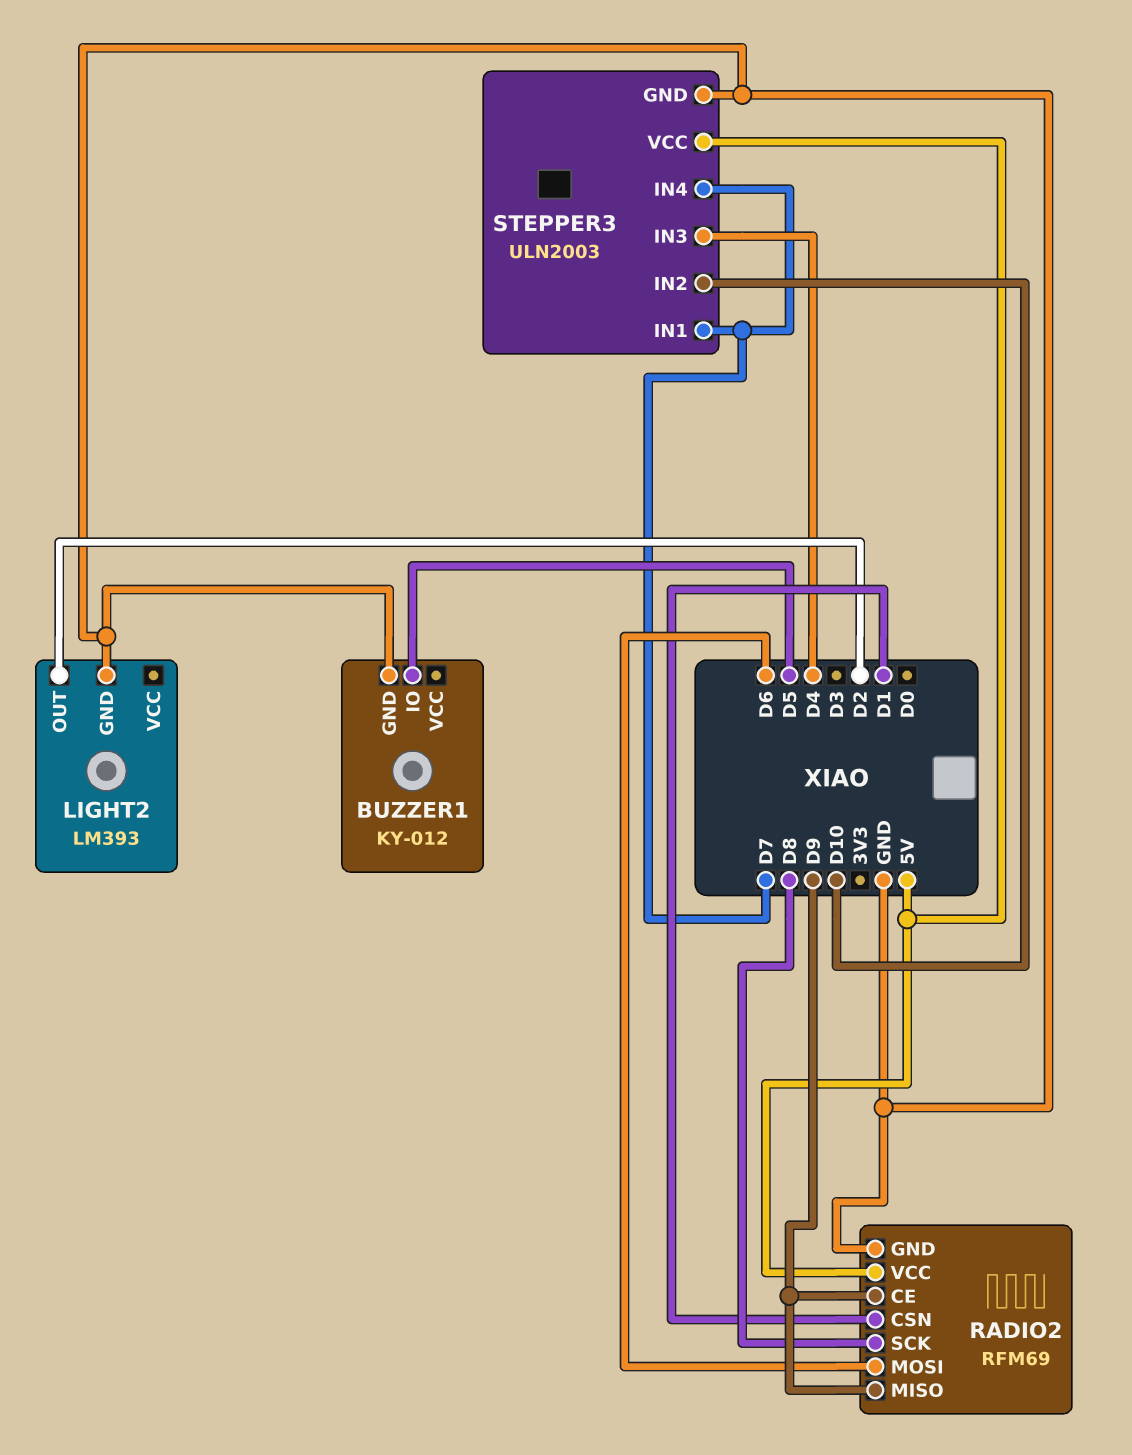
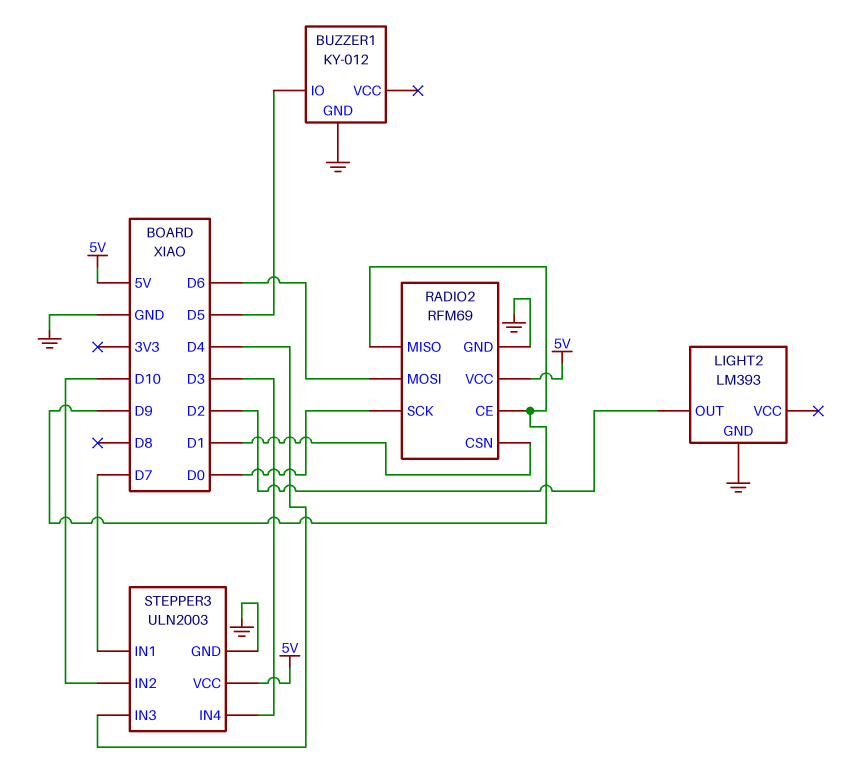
RADIO2 pin SCK: D8 -> D0
STEPPER3 pin IN4: D7 -> D3

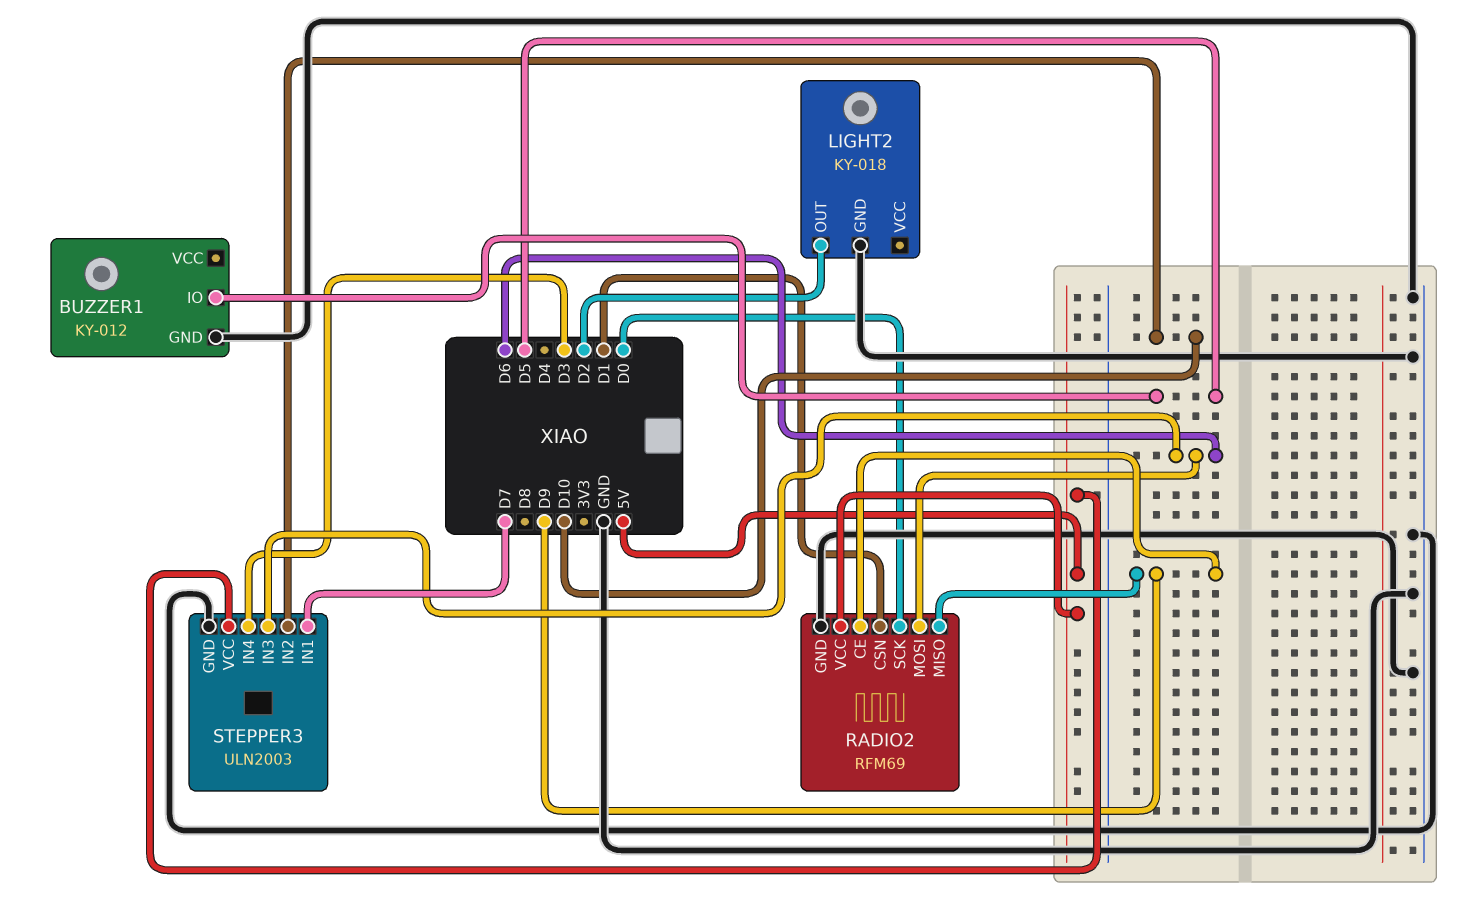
LIGHT2: LM393 -> KY-018
STEPPER3 pin IN3: D4 -> D6

